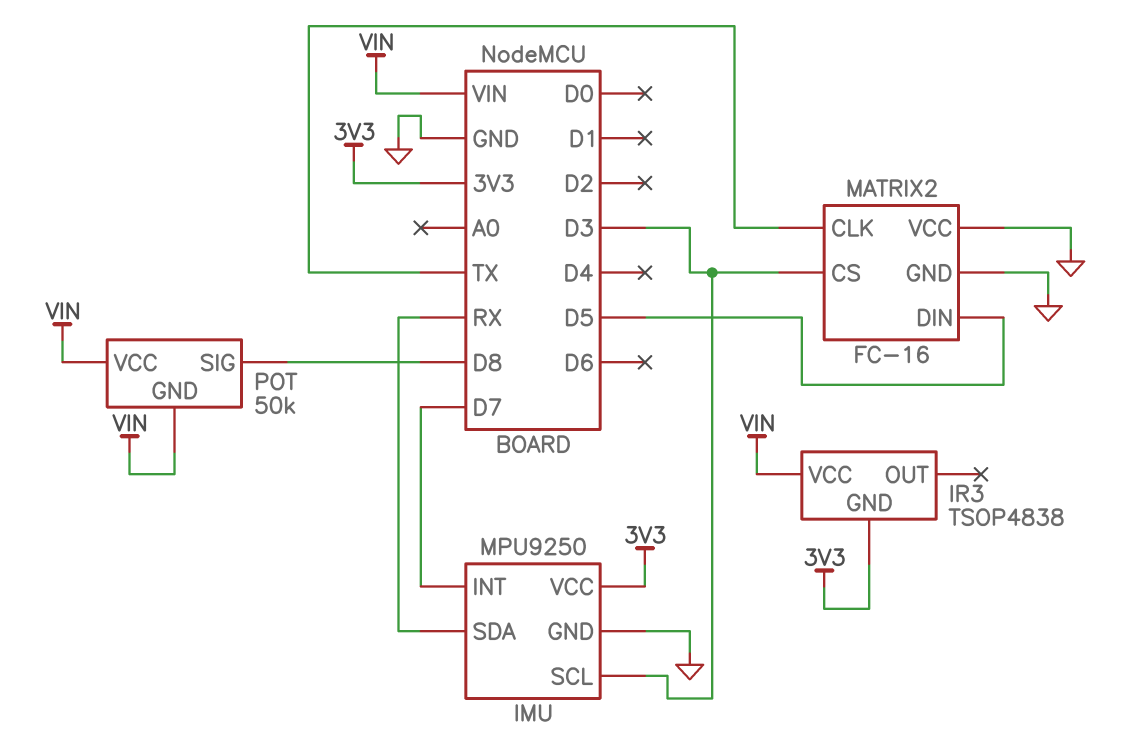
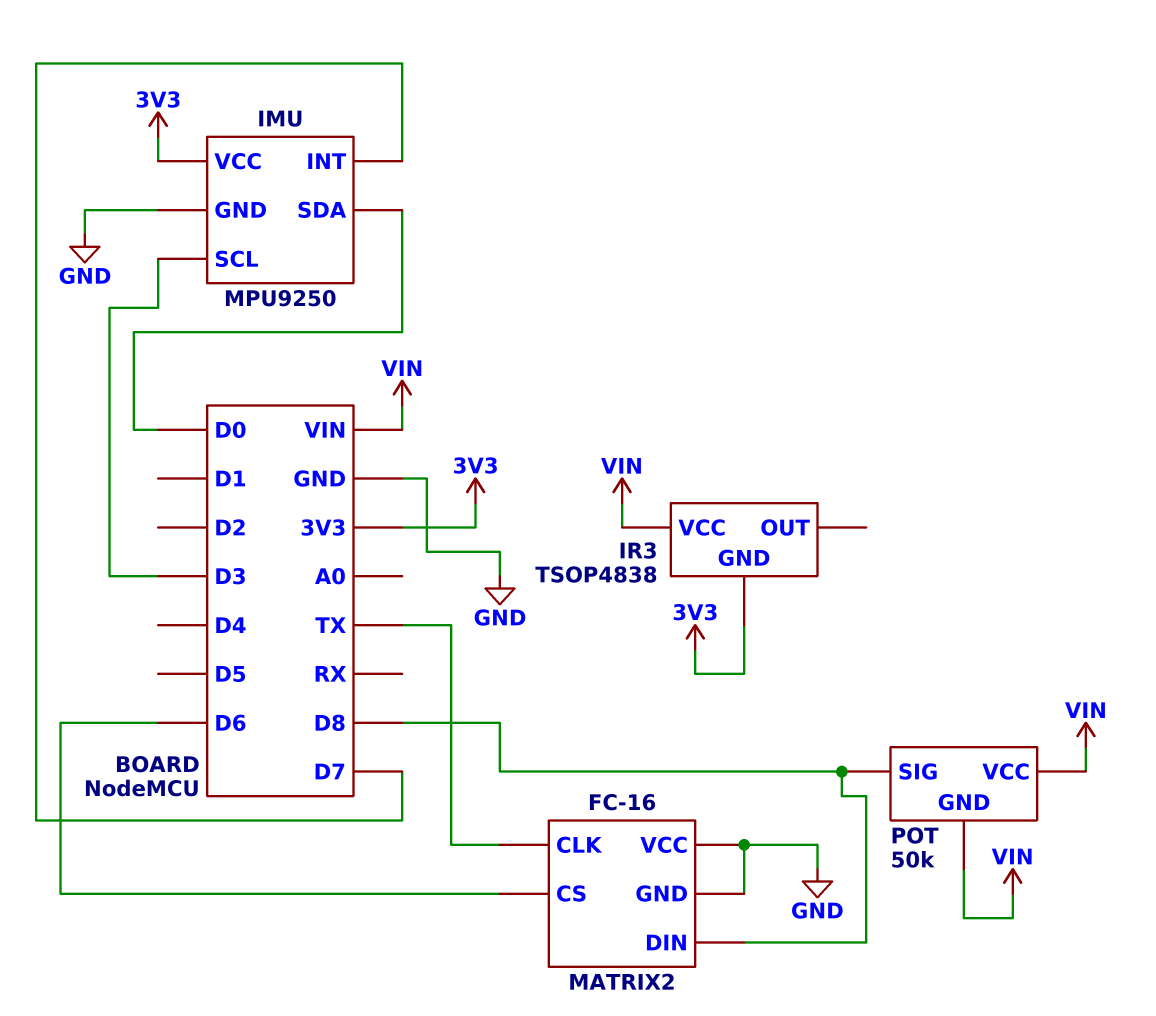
IMU pin SDA: RX -> D0
MATRIX2 pin CS: D3 -> D6
MATRIX2 pin DIN: D5 -> D8

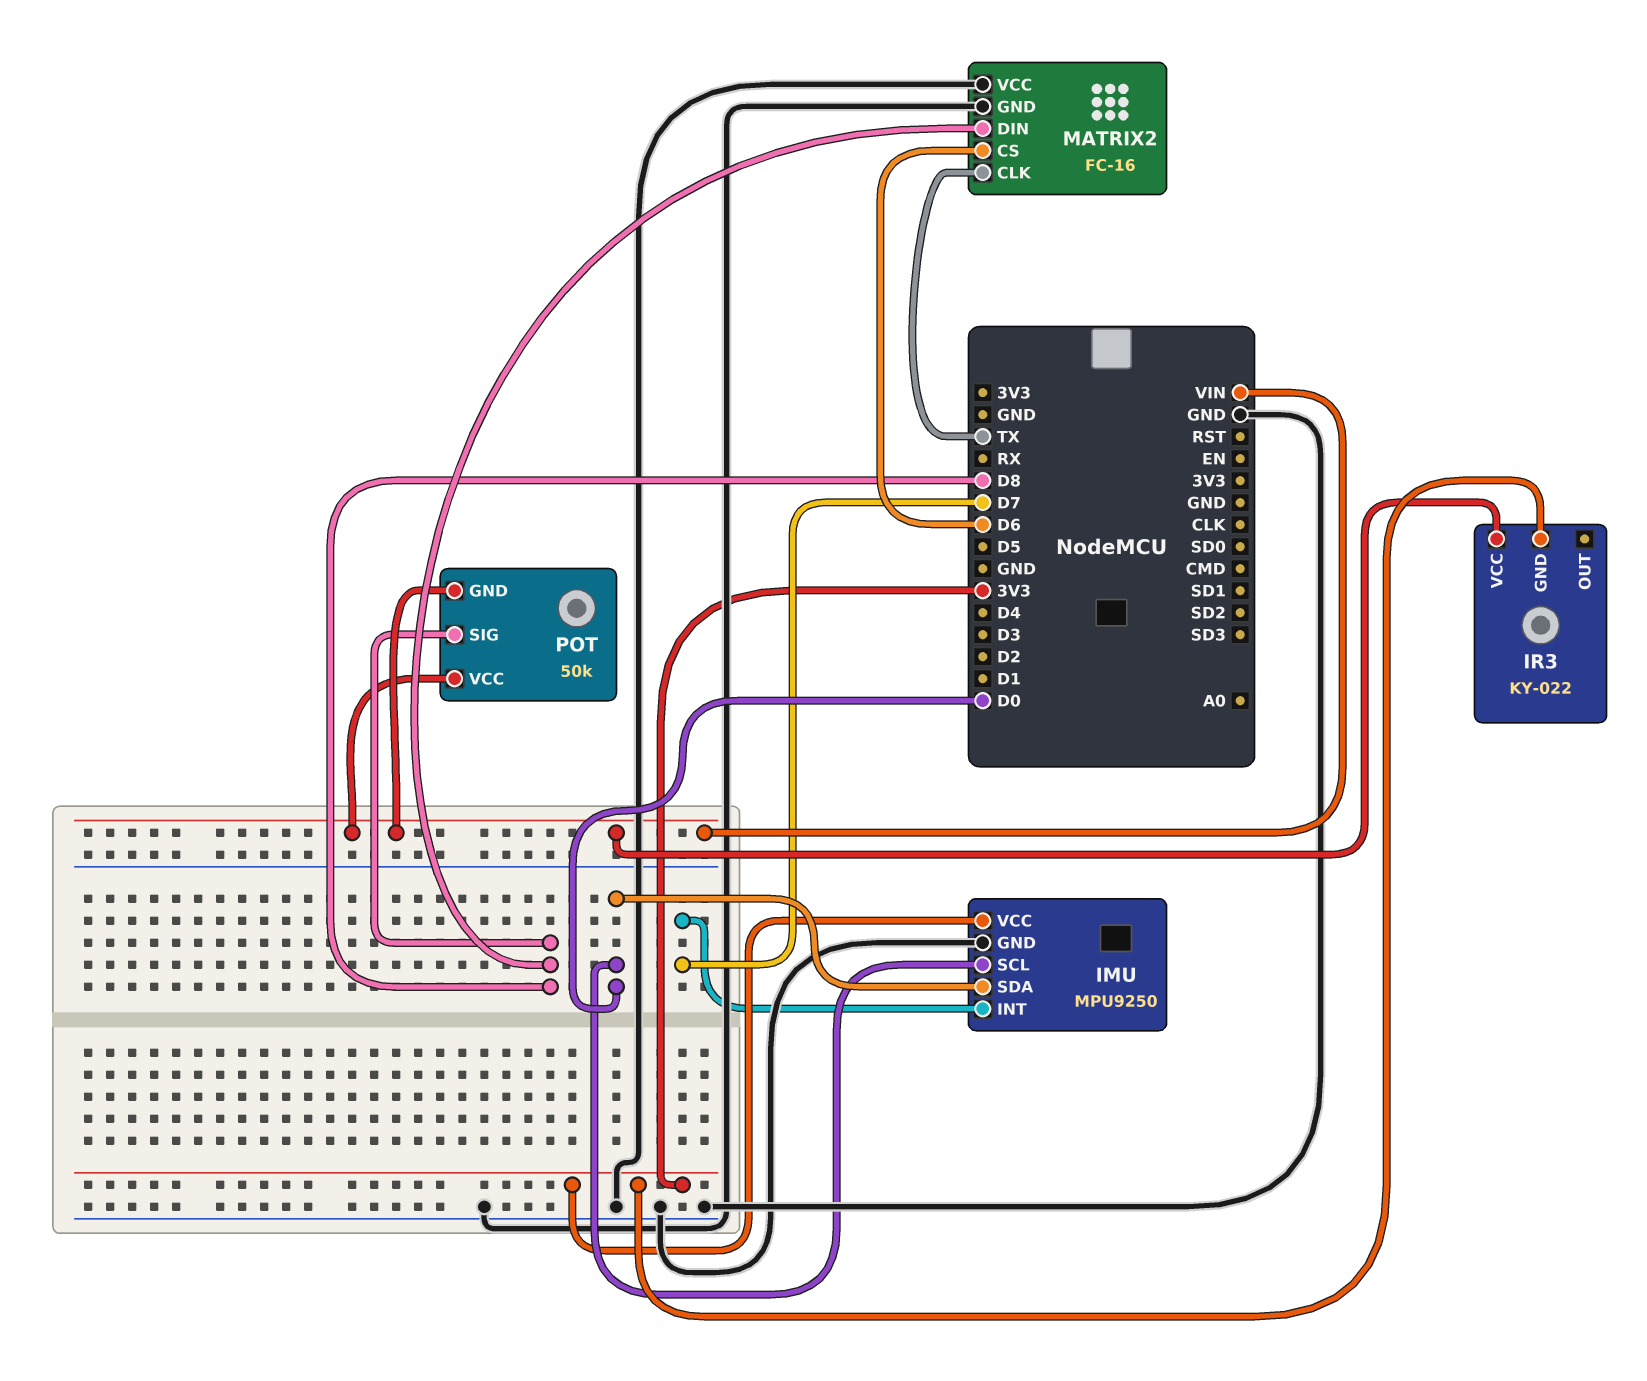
IMU pin SCL: D3 -> D0
IR3: TSOP4838 -> KY-022

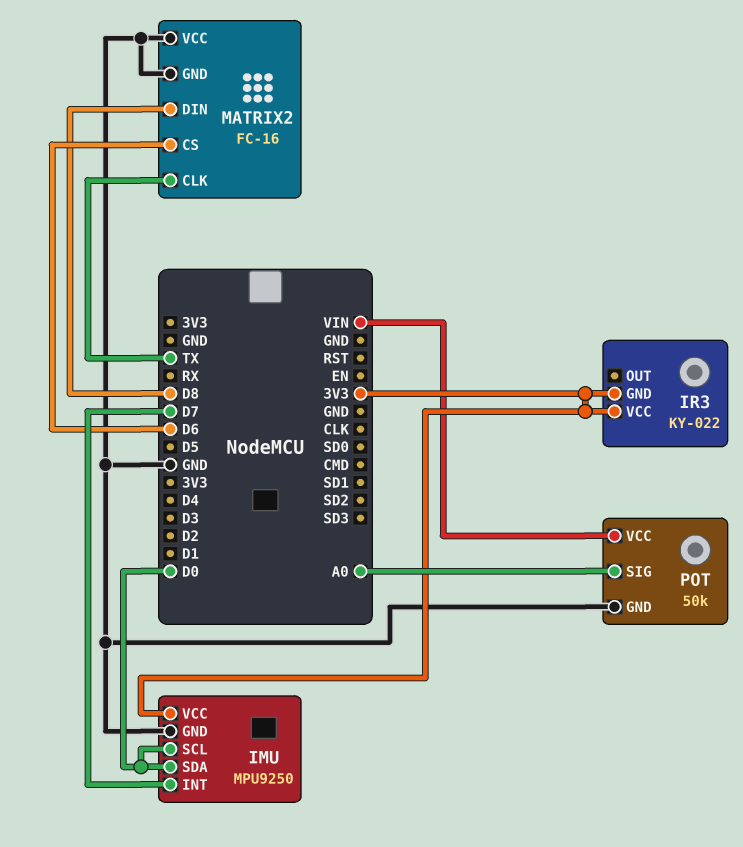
IR3 pin VCC: VIN -> 3V3
POT pin GND: VIN -> GND
POT pin SIG: D8 -> A0

